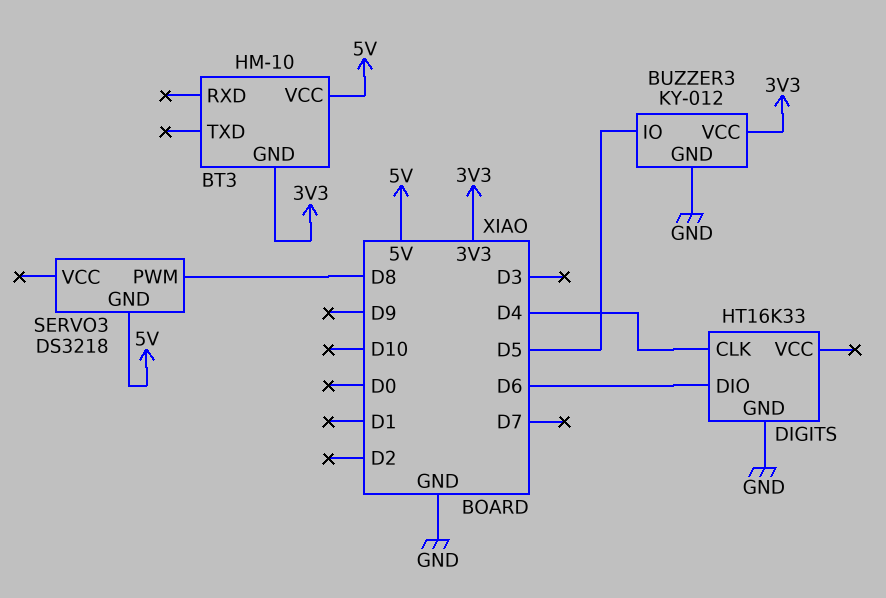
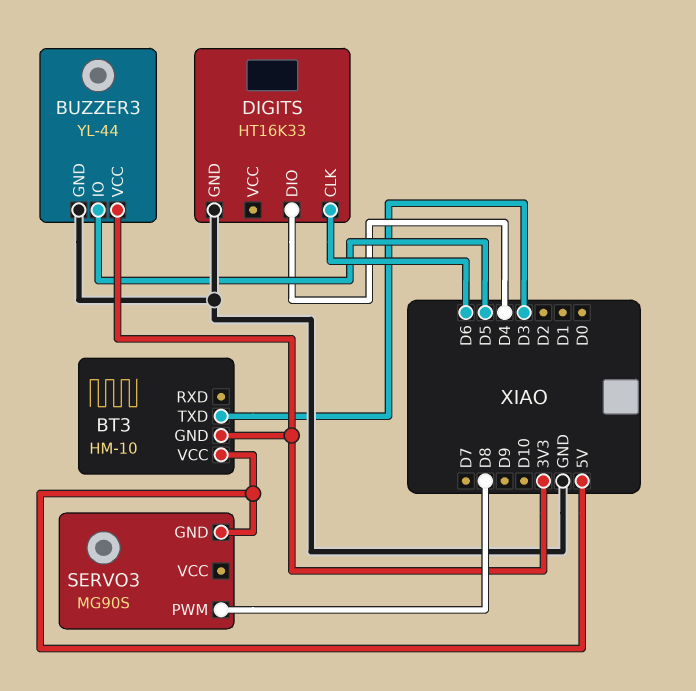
BT3 pin TXD: none -> D3
BUZZER3: KY-012 -> YL-44
DIGITS pin CLK: D4 -> D6
DIGITS pin DIO: D6 -> D4
SERVO3: DS3218 -> MG90S

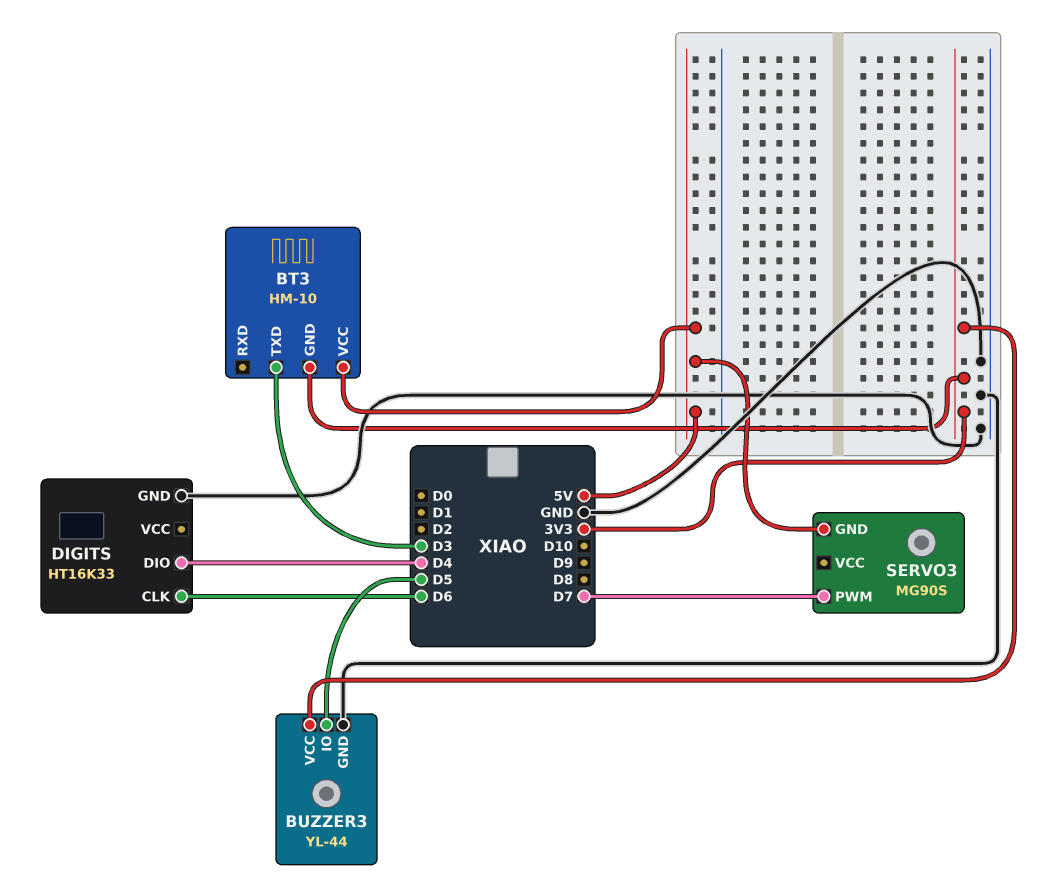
SERVO3 pin PWM: D8 -> D7

